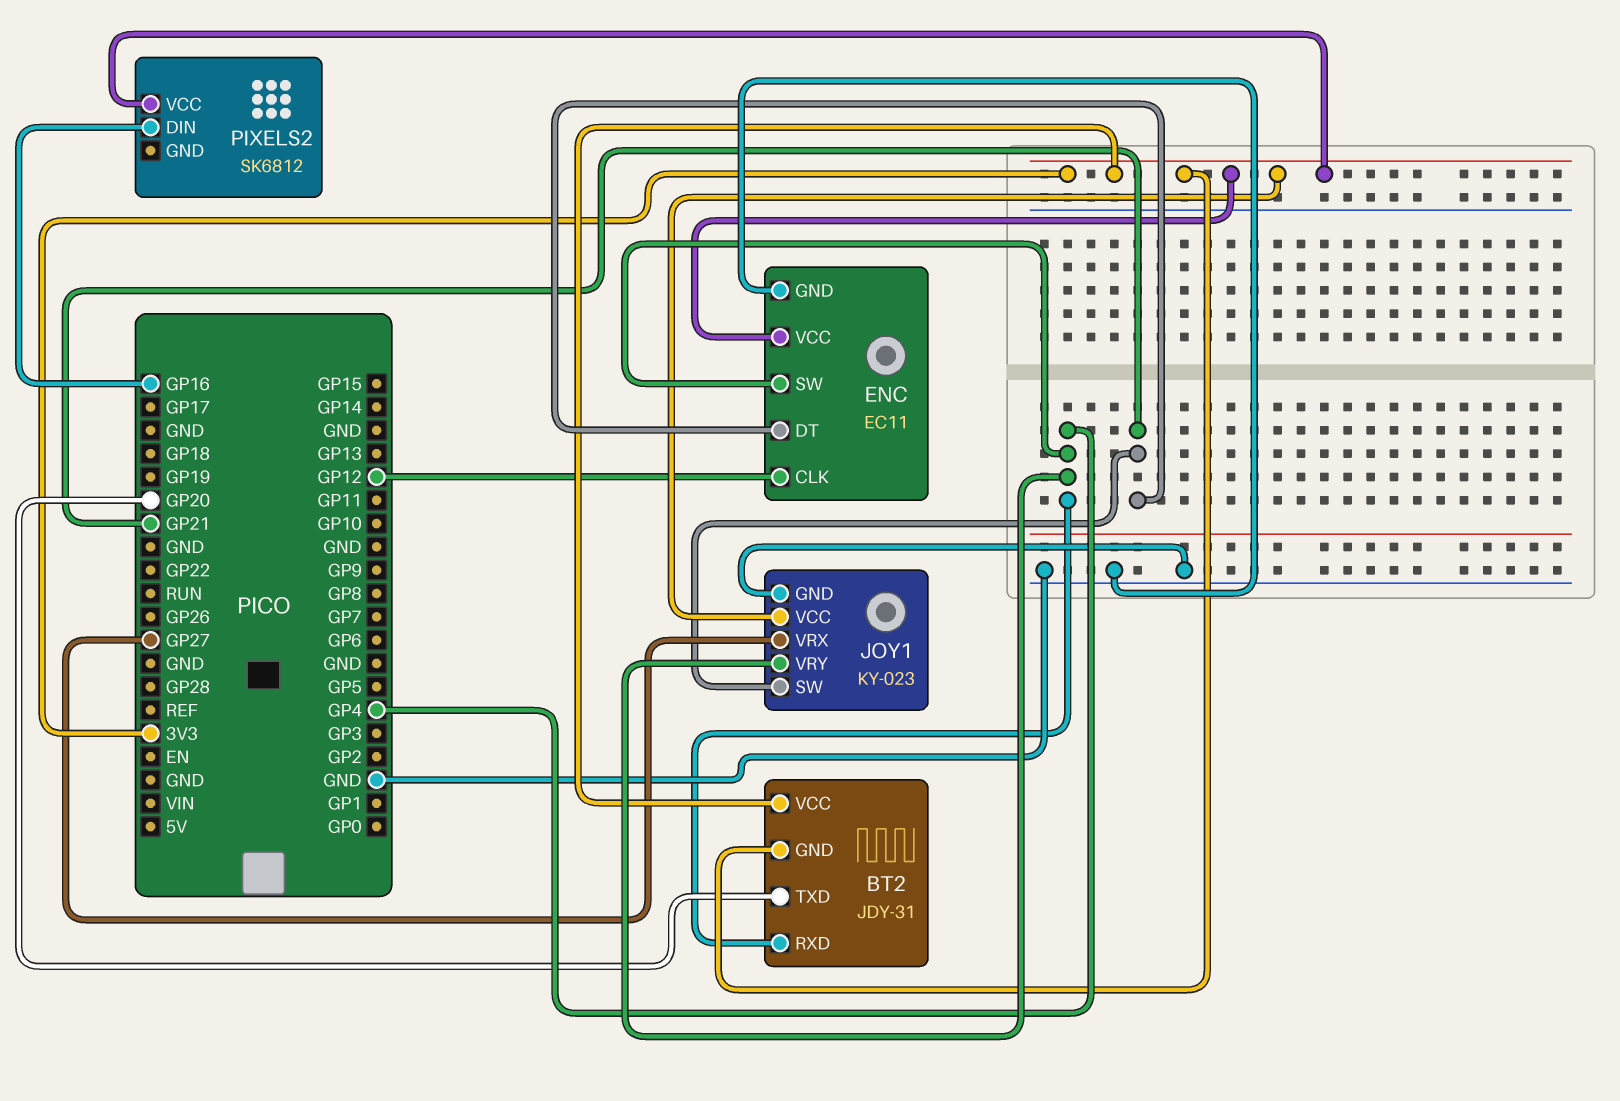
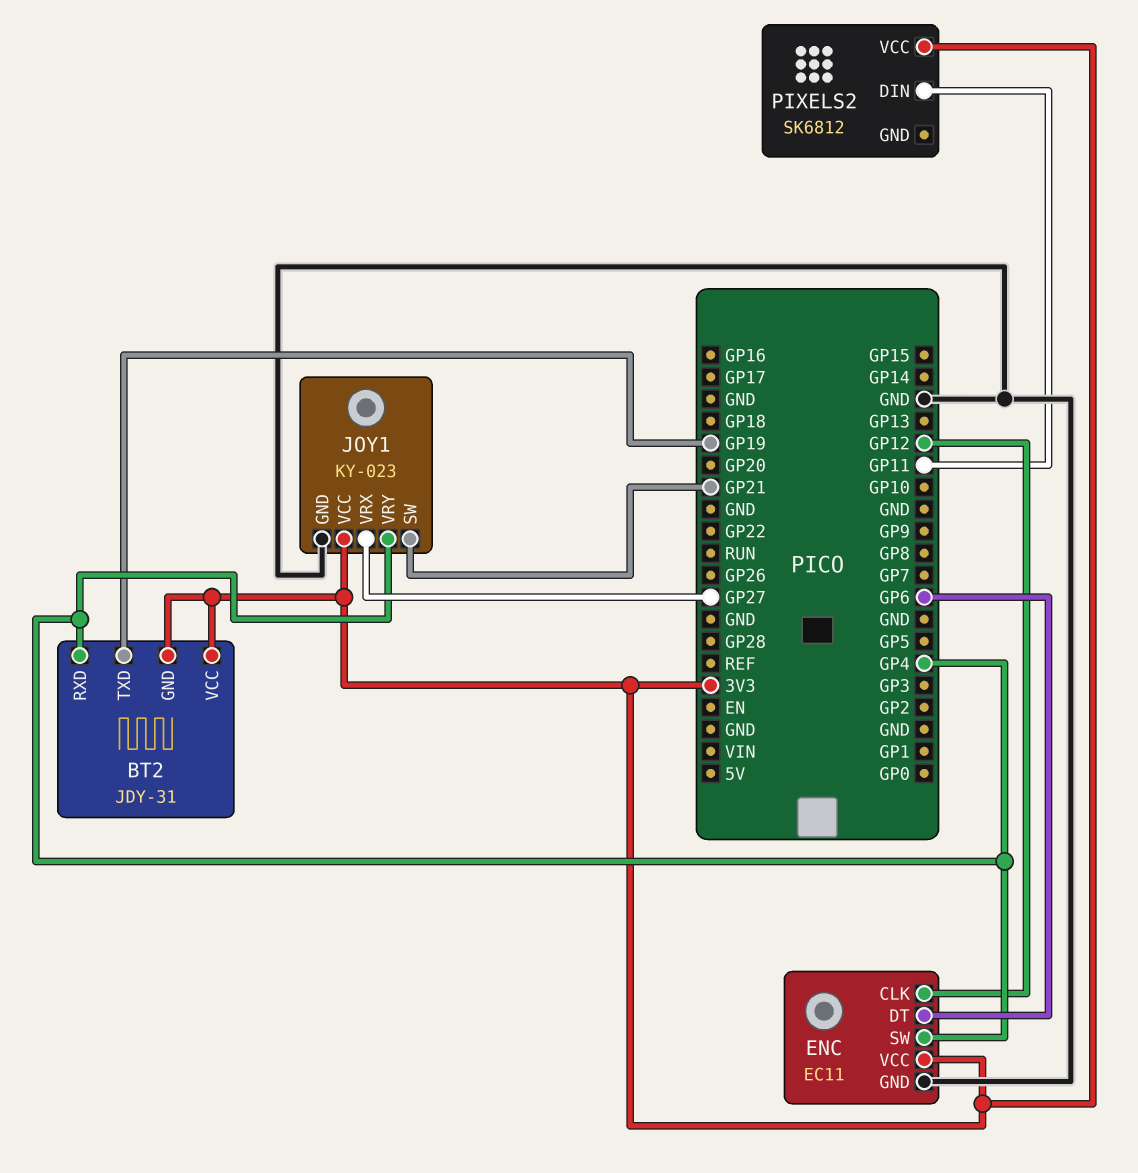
BT2 pin TXD: GP20 -> GP19
ENC pin DT: GP21 -> GP6
PIXELS2 pin DIN: GP16 -> GP11

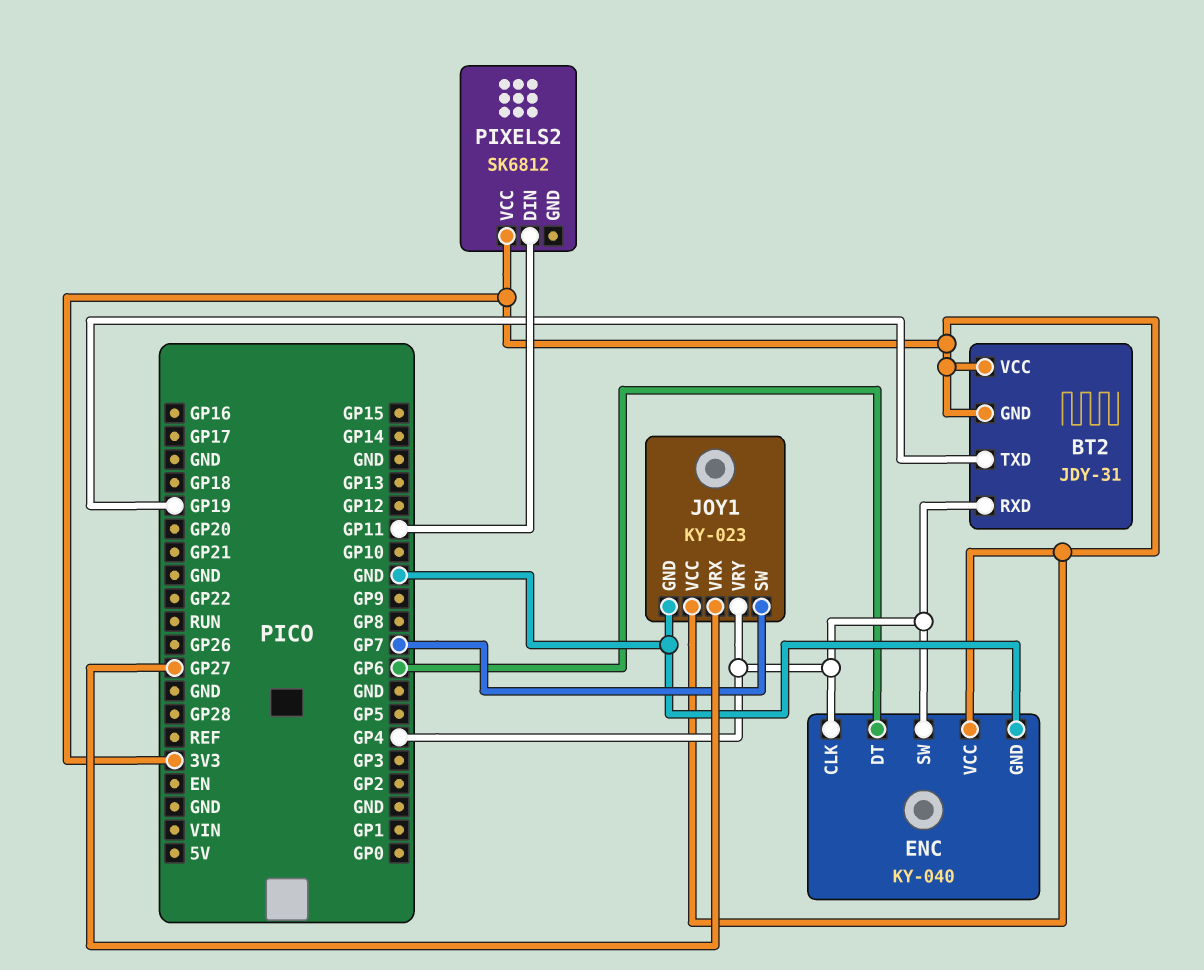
ENC: EC11 -> KY-040
ENC pin CLK: GP12 -> GP4
JOY1 pin SW: GP21 -> GP7

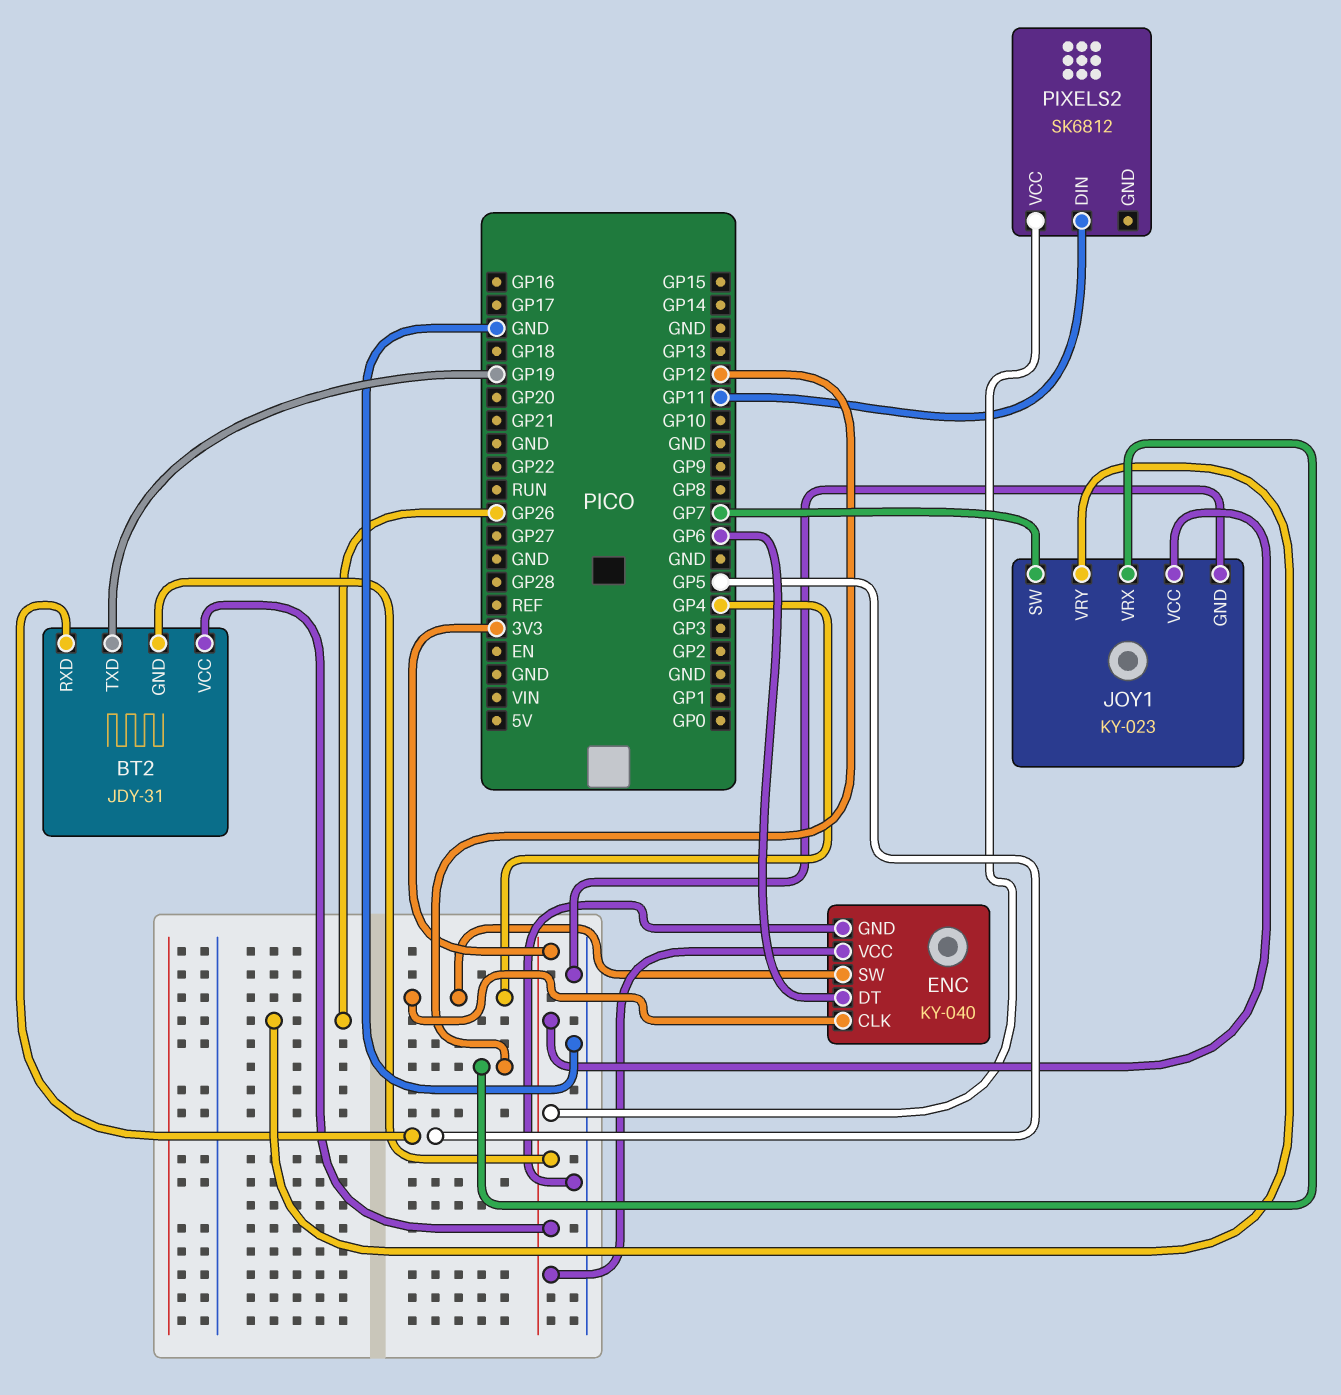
BT2 pin RXD: GP4 -> GP5
JOY1 pin VRX: GP27 -> GP12
JOY1 pin VRY: GP4 -> GP26

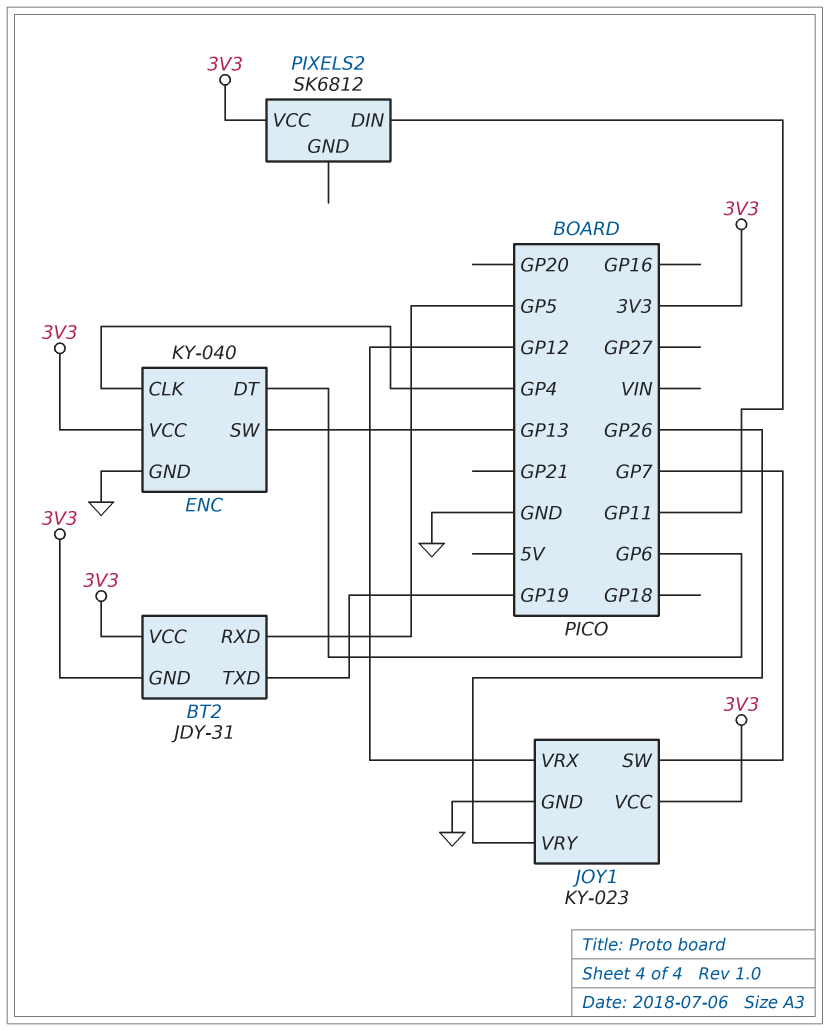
ENC pin SW: GP4 -> GP13

